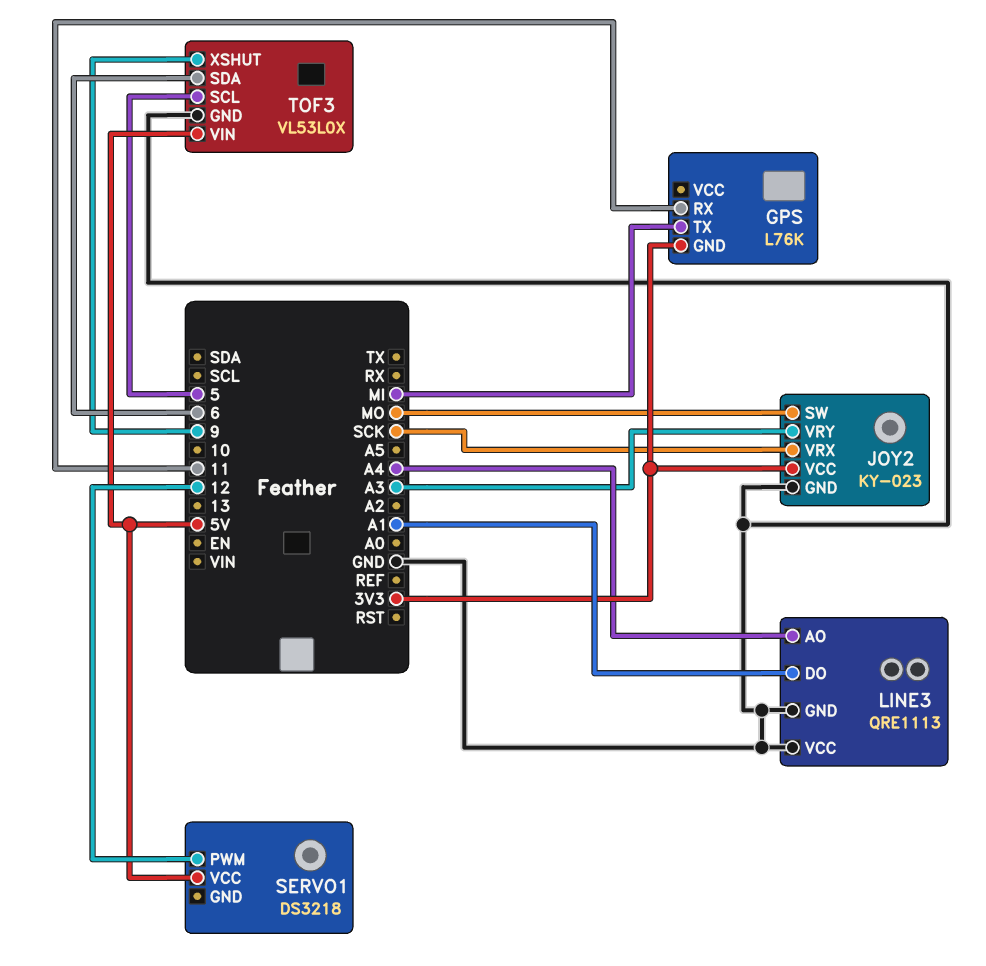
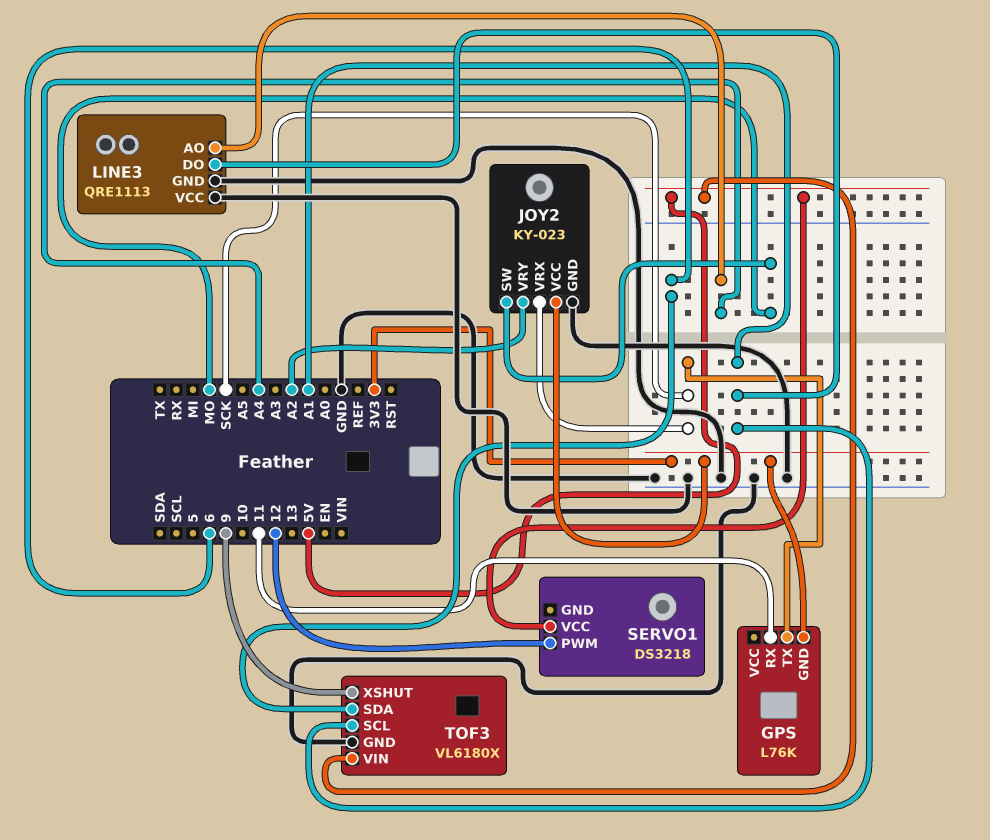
GPS pin TX: MI -> SCK
JOY2 pin VRY: A3 -> A2
TOF3: VL53L0X -> VL6180X
TOF3 pin SCL: 5 -> A1

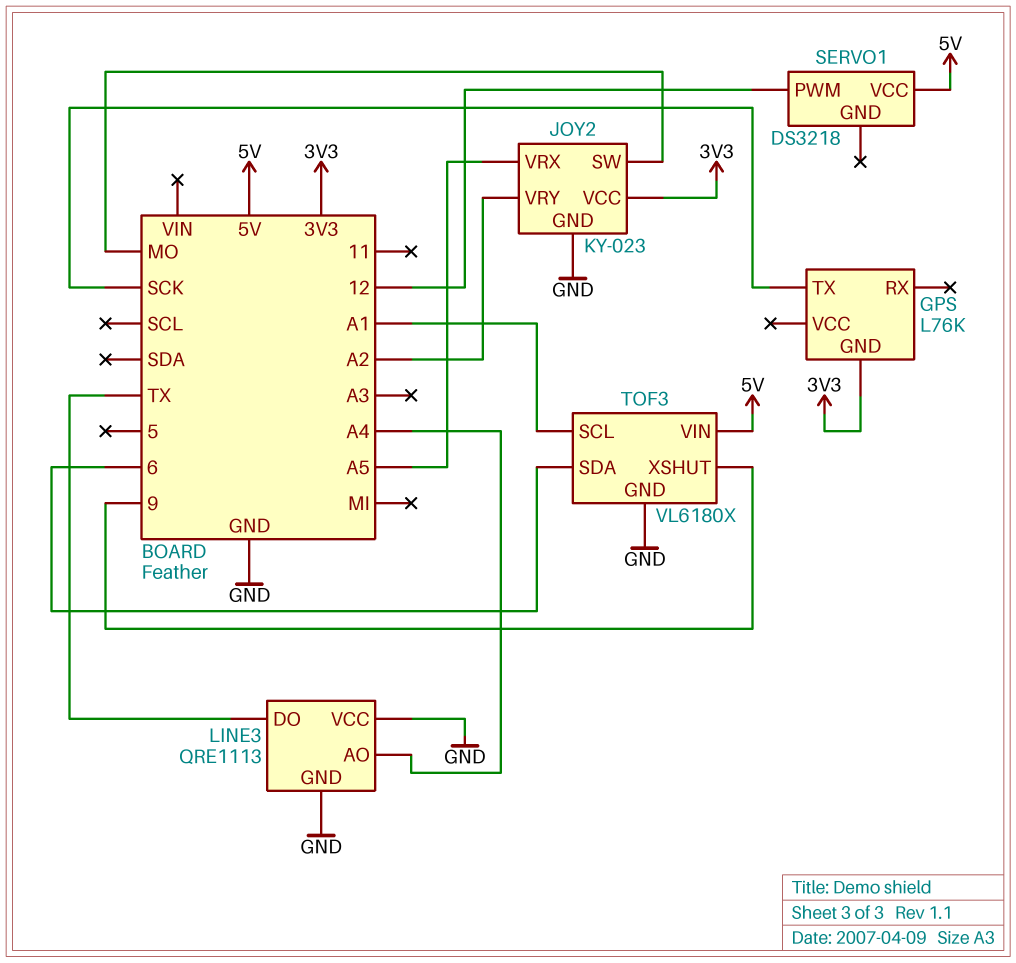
GPS pin RX: 11 -> none
JOY2 pin VRX: SCK -> A5
LINE3 pin DO: A1 -> TX

